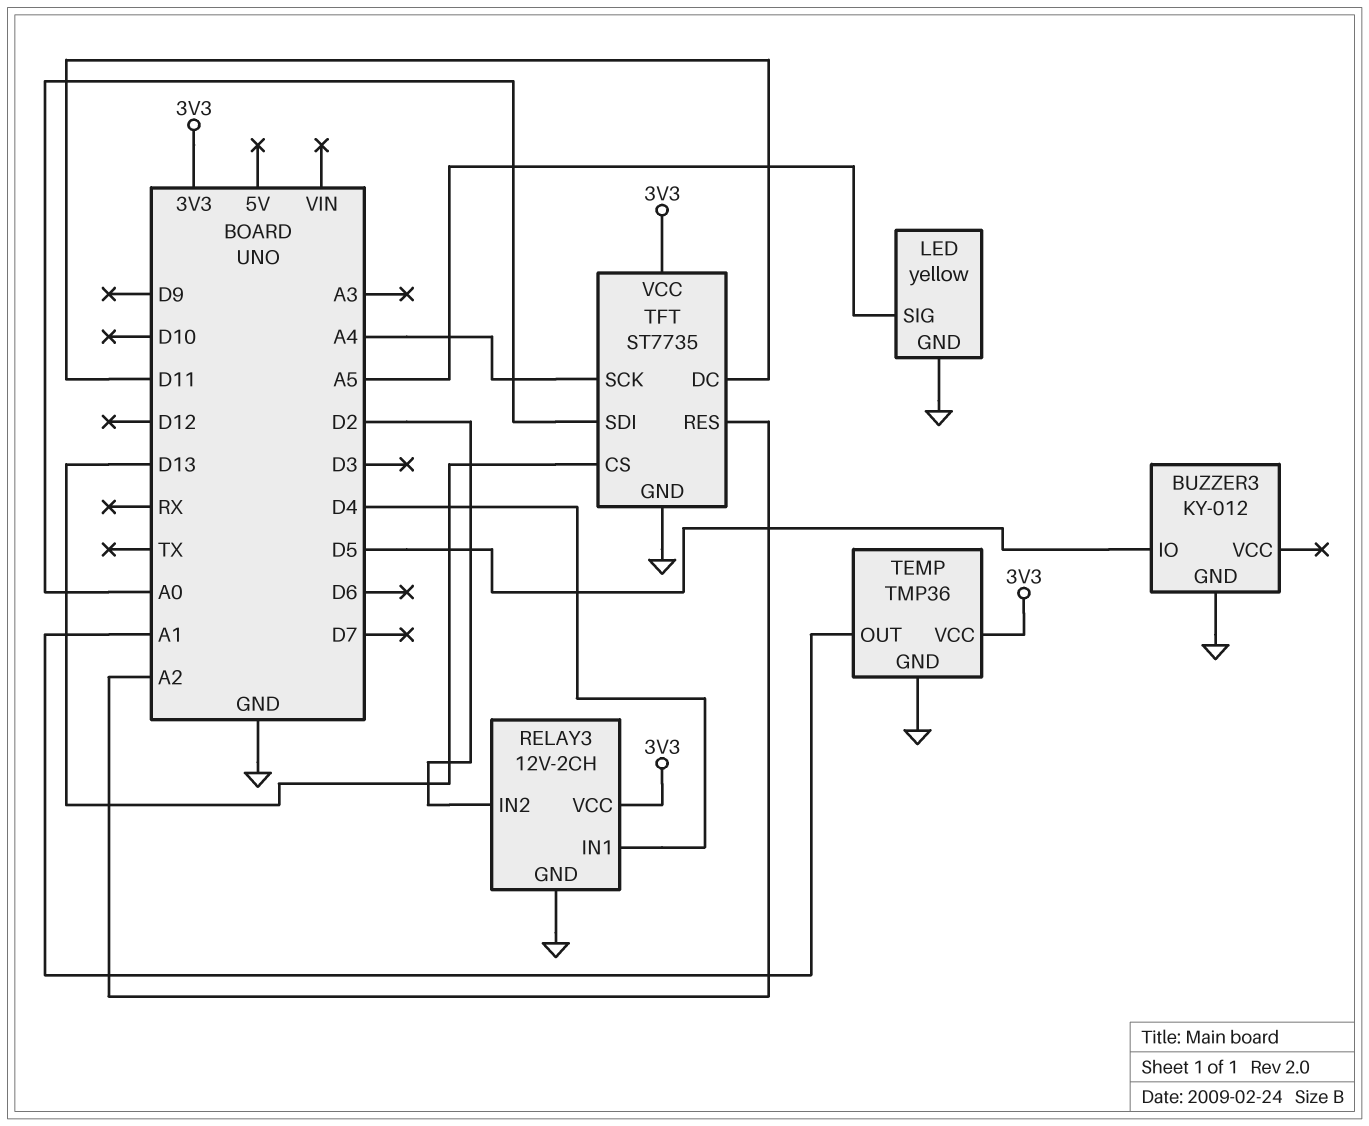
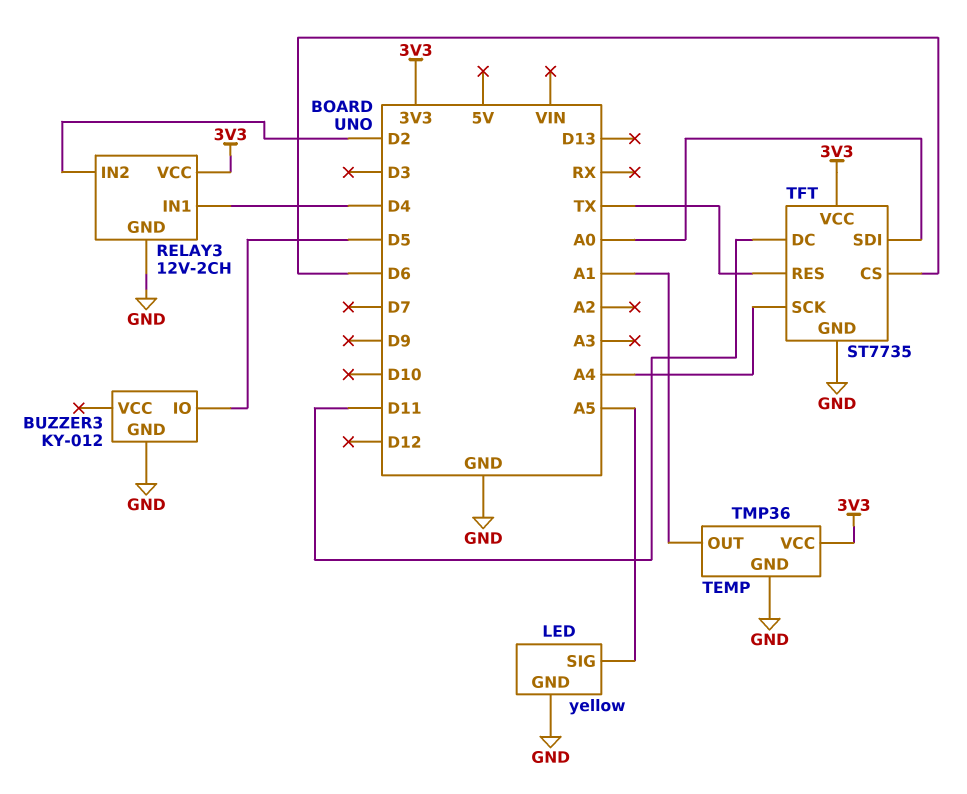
TFT pin CS: D13 -> D6
TFT pin RES: A2 -> TX

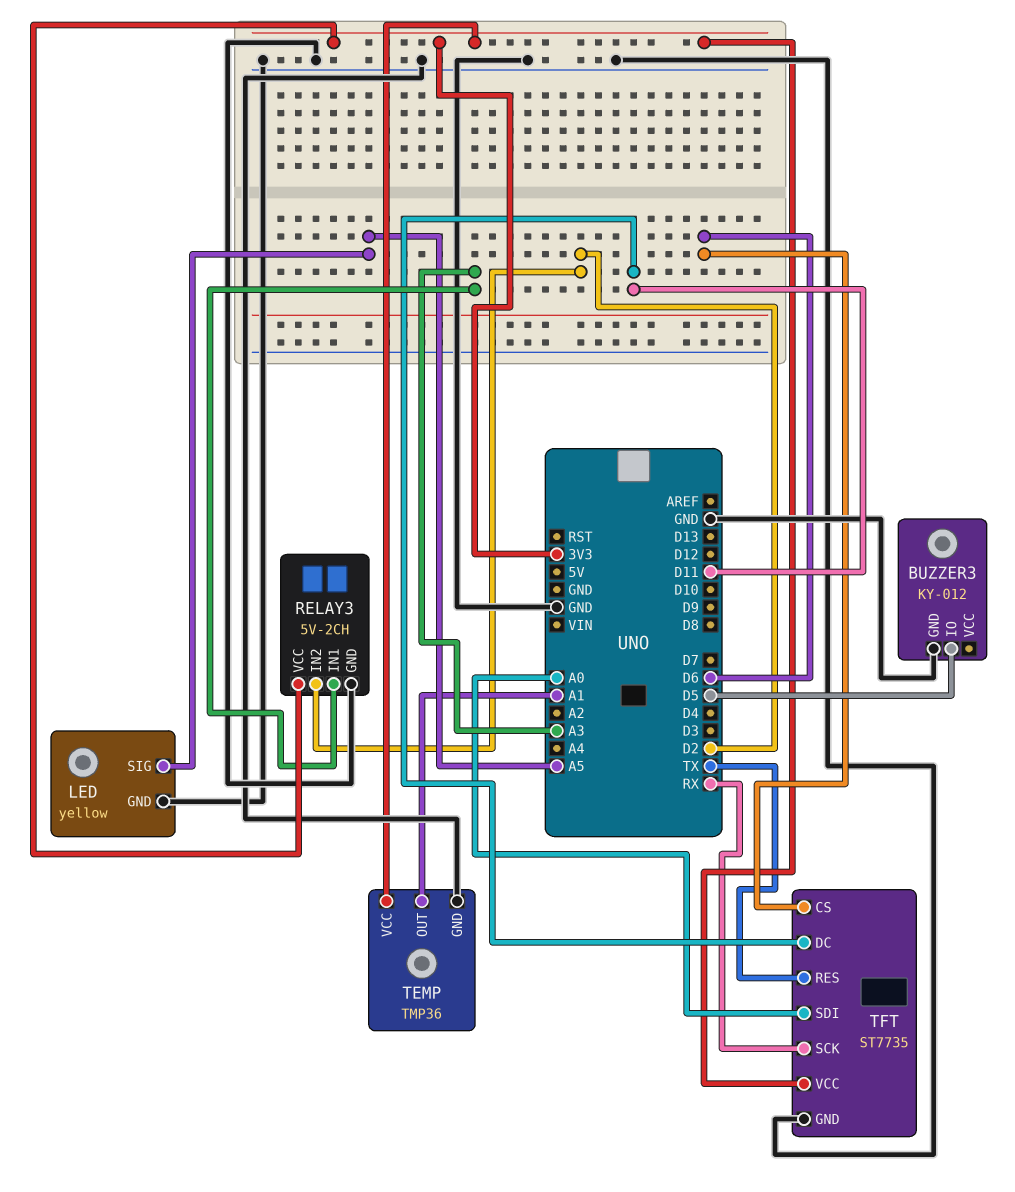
RELAY3: 12V-2CH -> 5V-2CH
RELAY3 pin IN1: D4 -> A3
TFT pin SCK: A4 -> RX

